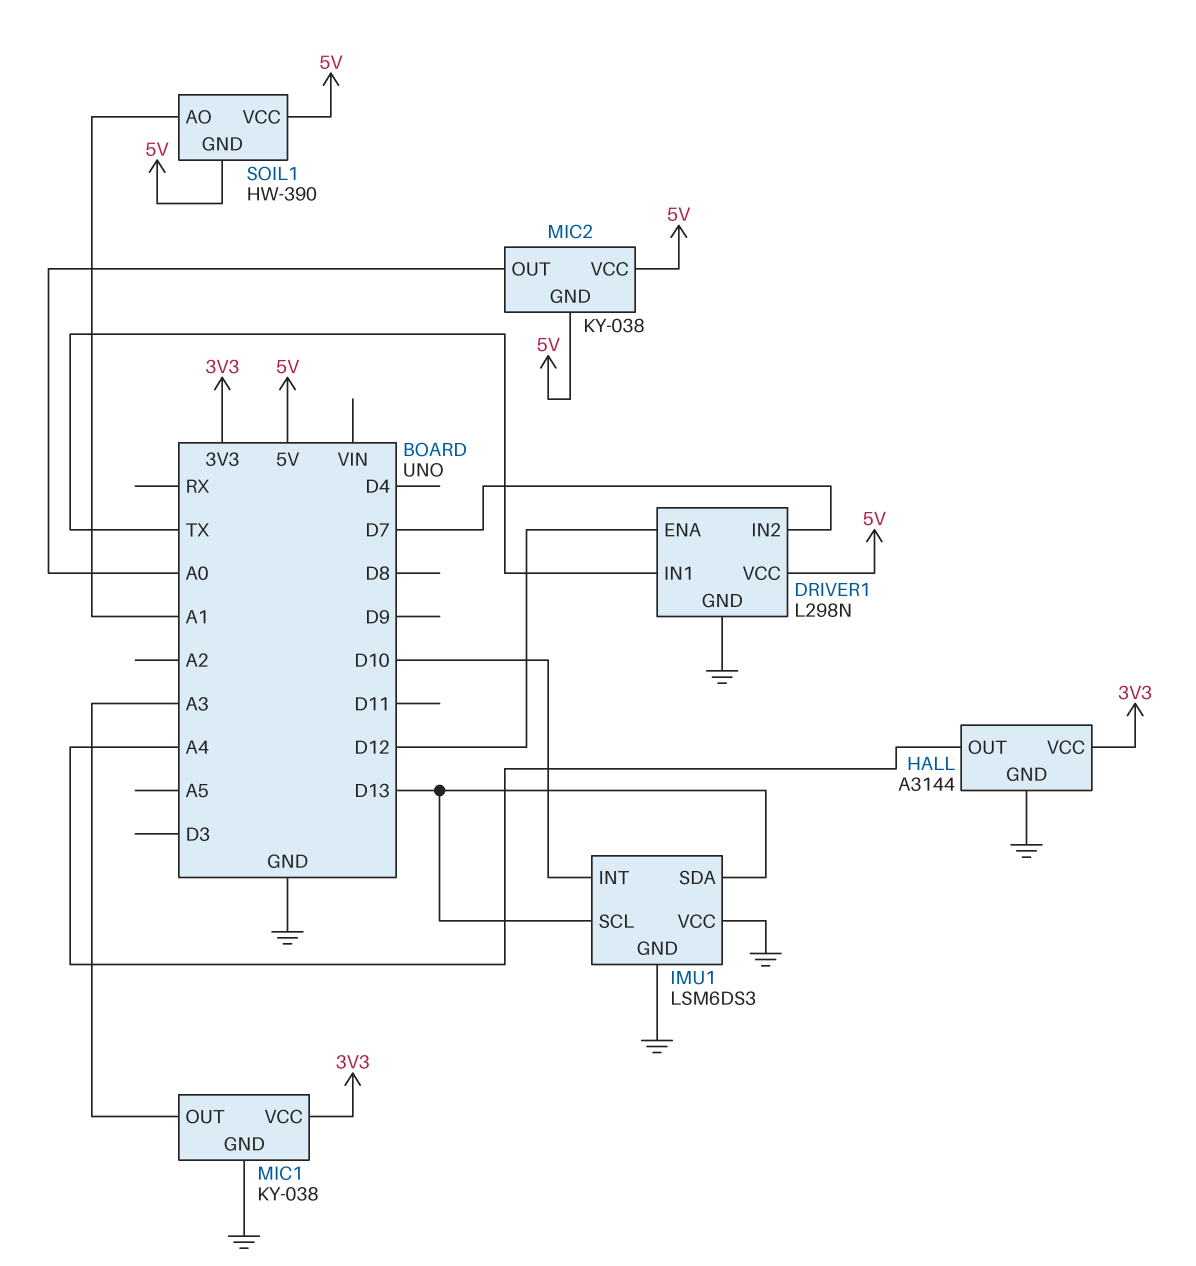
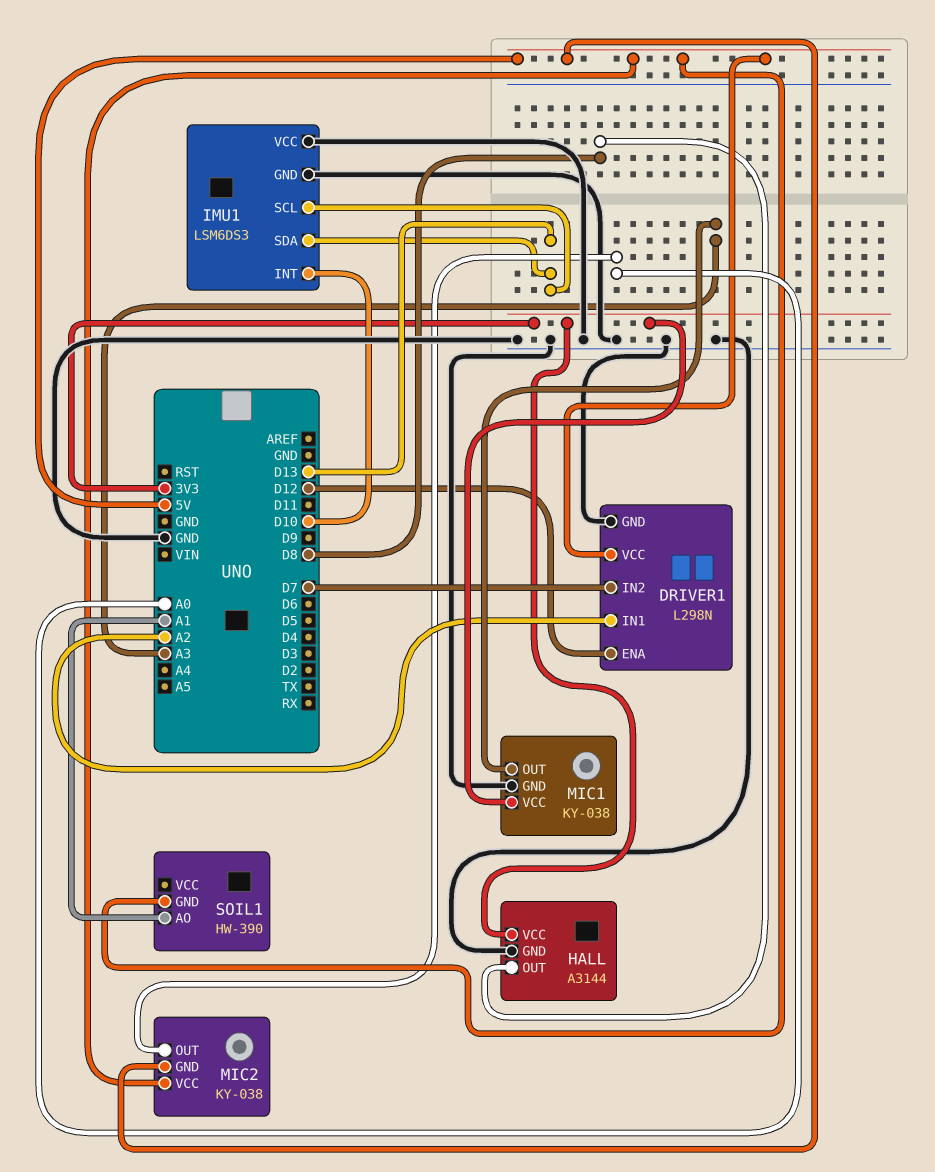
DRIVER1 pin IN1: TX -> A2
HALL pin OUT: A4 -> D8
SOIL1 pin VCC: 5V -> none

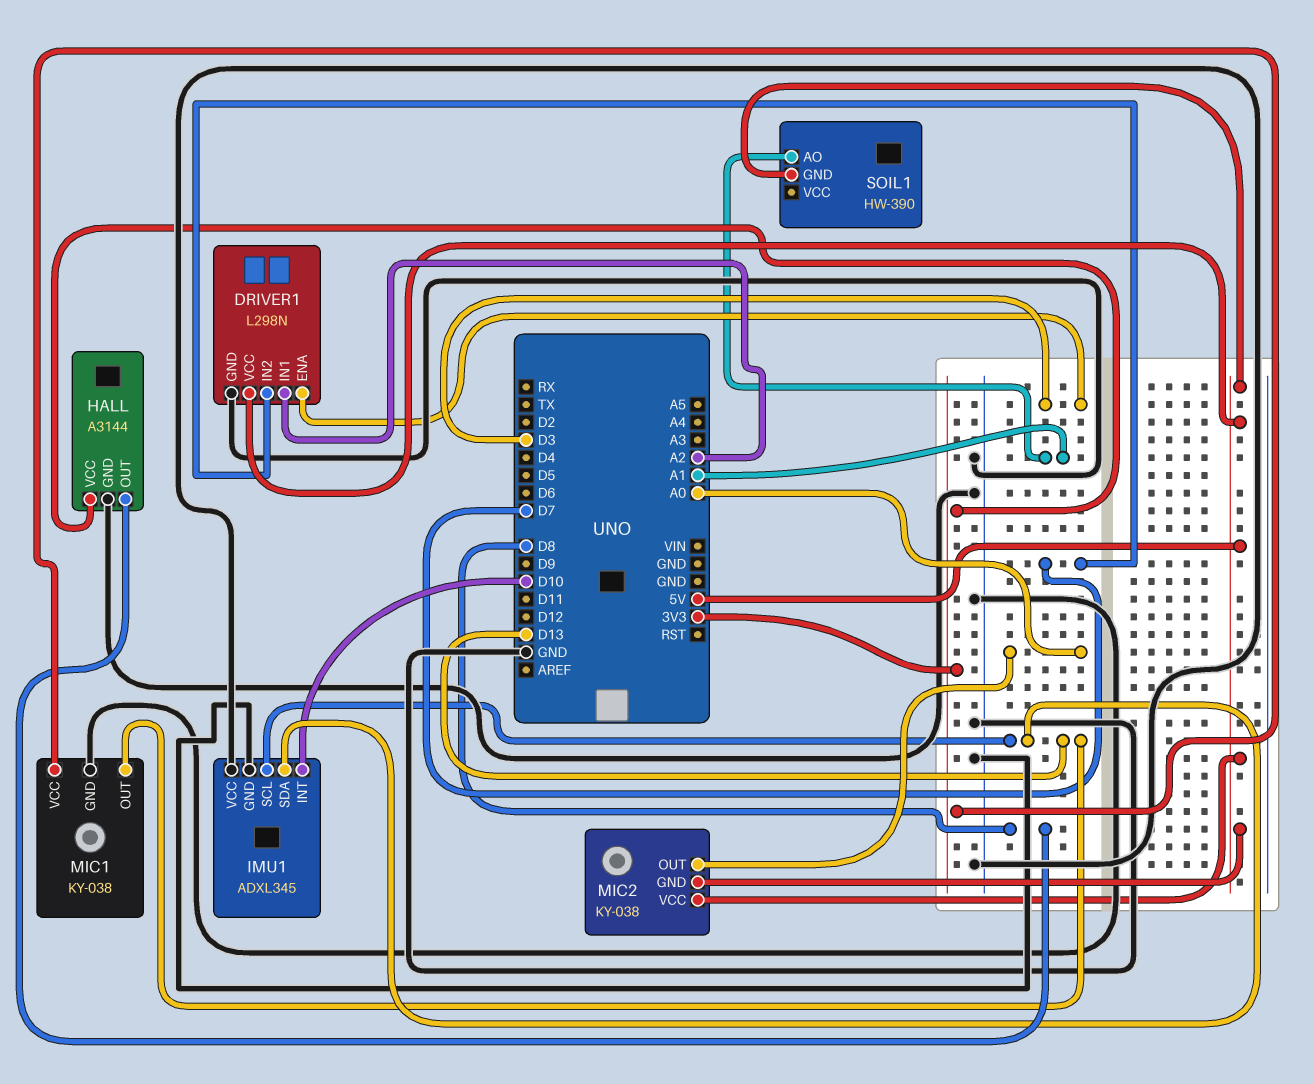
DRIVER1 pin ENA: D12 -> D3
IMU1: LSM6DS3 -> ADXL345
MIC1 pin OUT: A3 -> D13

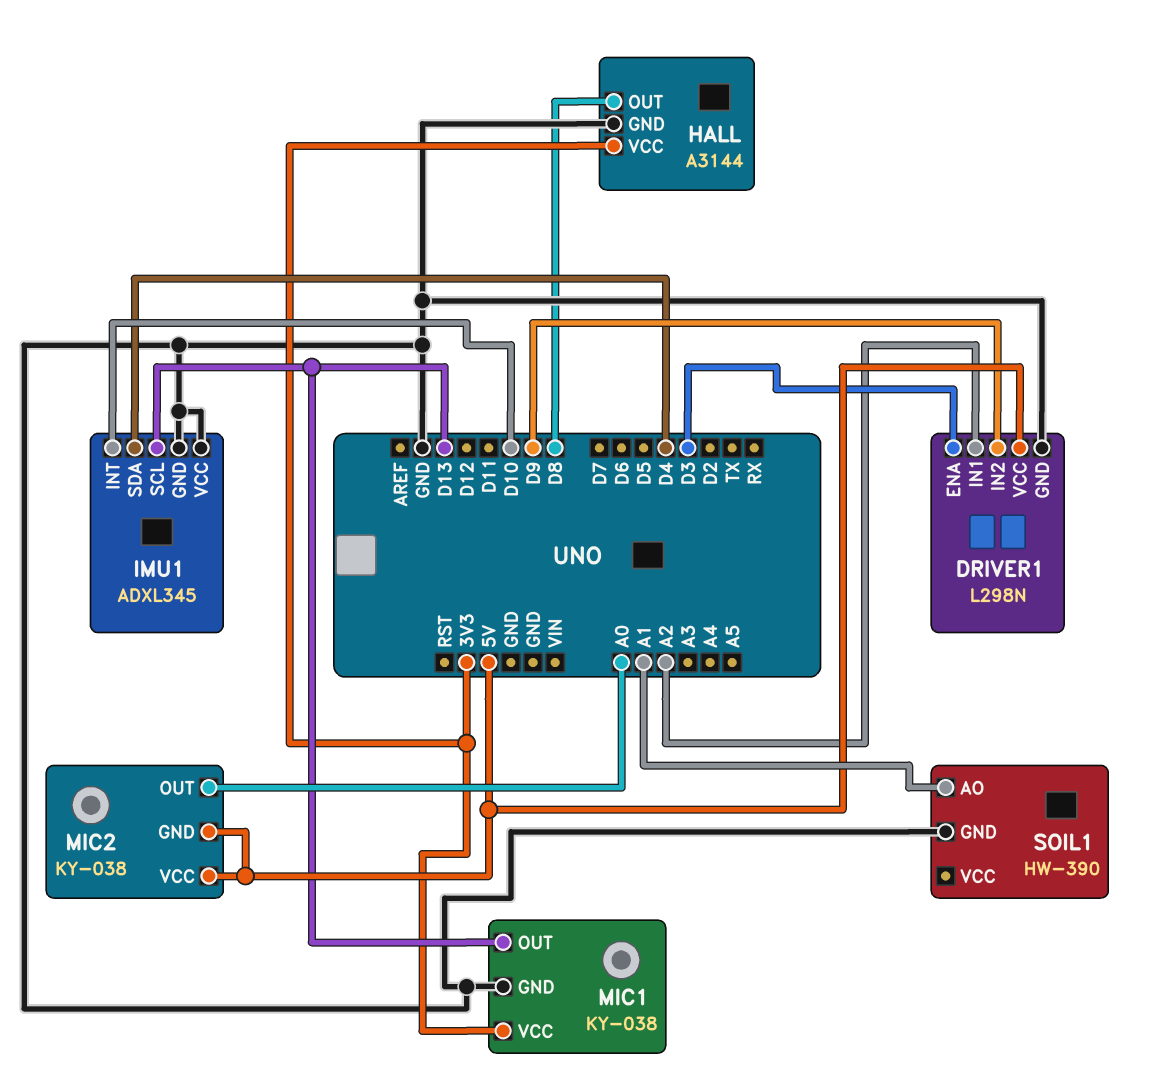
DRIVER1 pin IN2: D7 -> D9
IMU1 pin SDA: D13 -> D4
SOIL1 pin GND: 5V -> GND

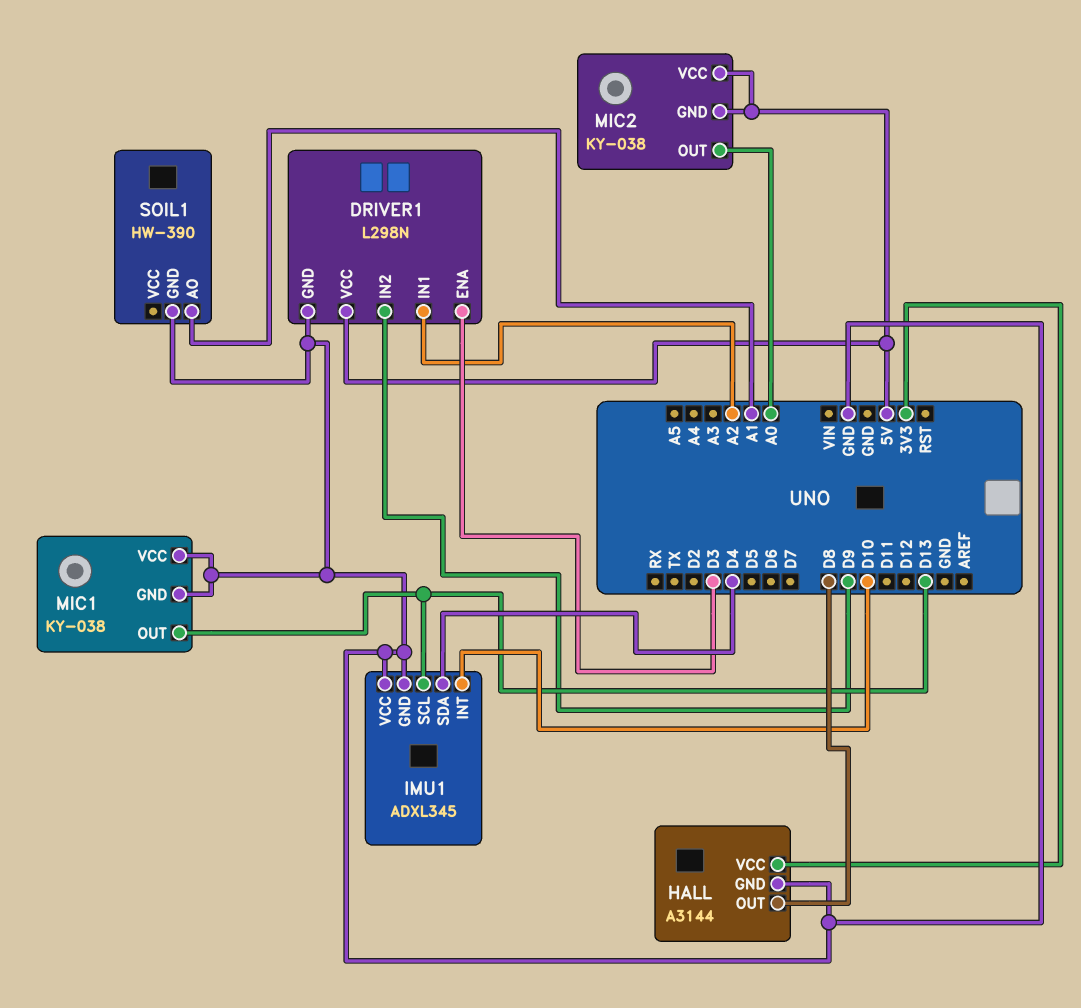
MIC1 pin VCC: 3V3 -> GND

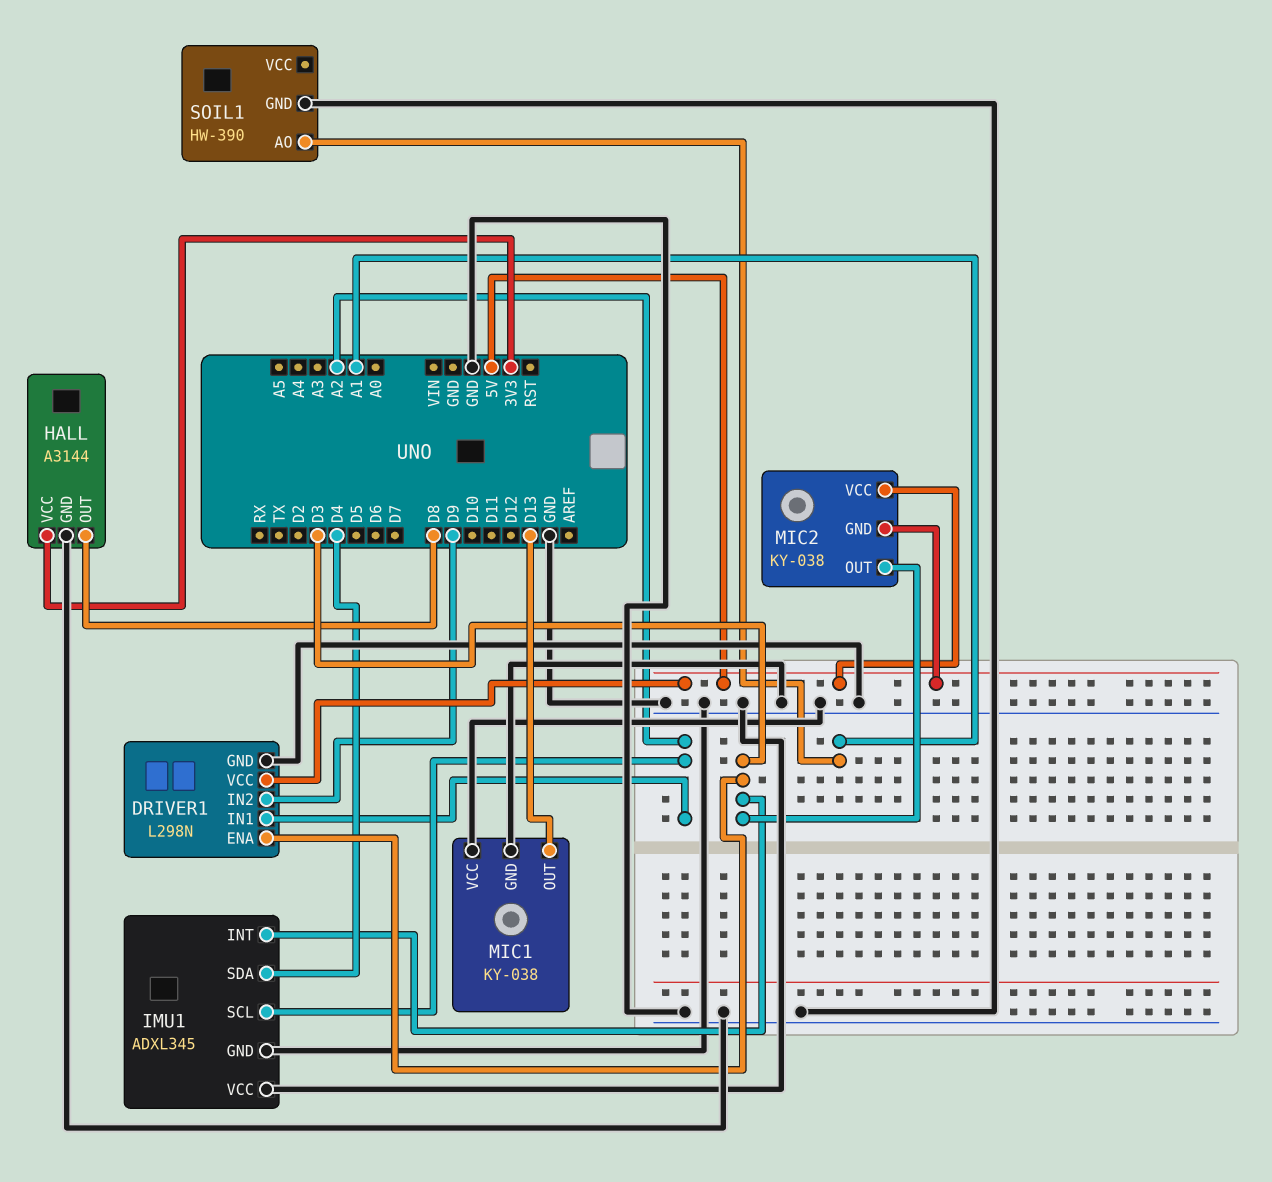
IMU1 pin INT: D10 -> D3
IMU1 pin SCL: D13 -> A2
MIC2 pin OUT: A0 -> D3

